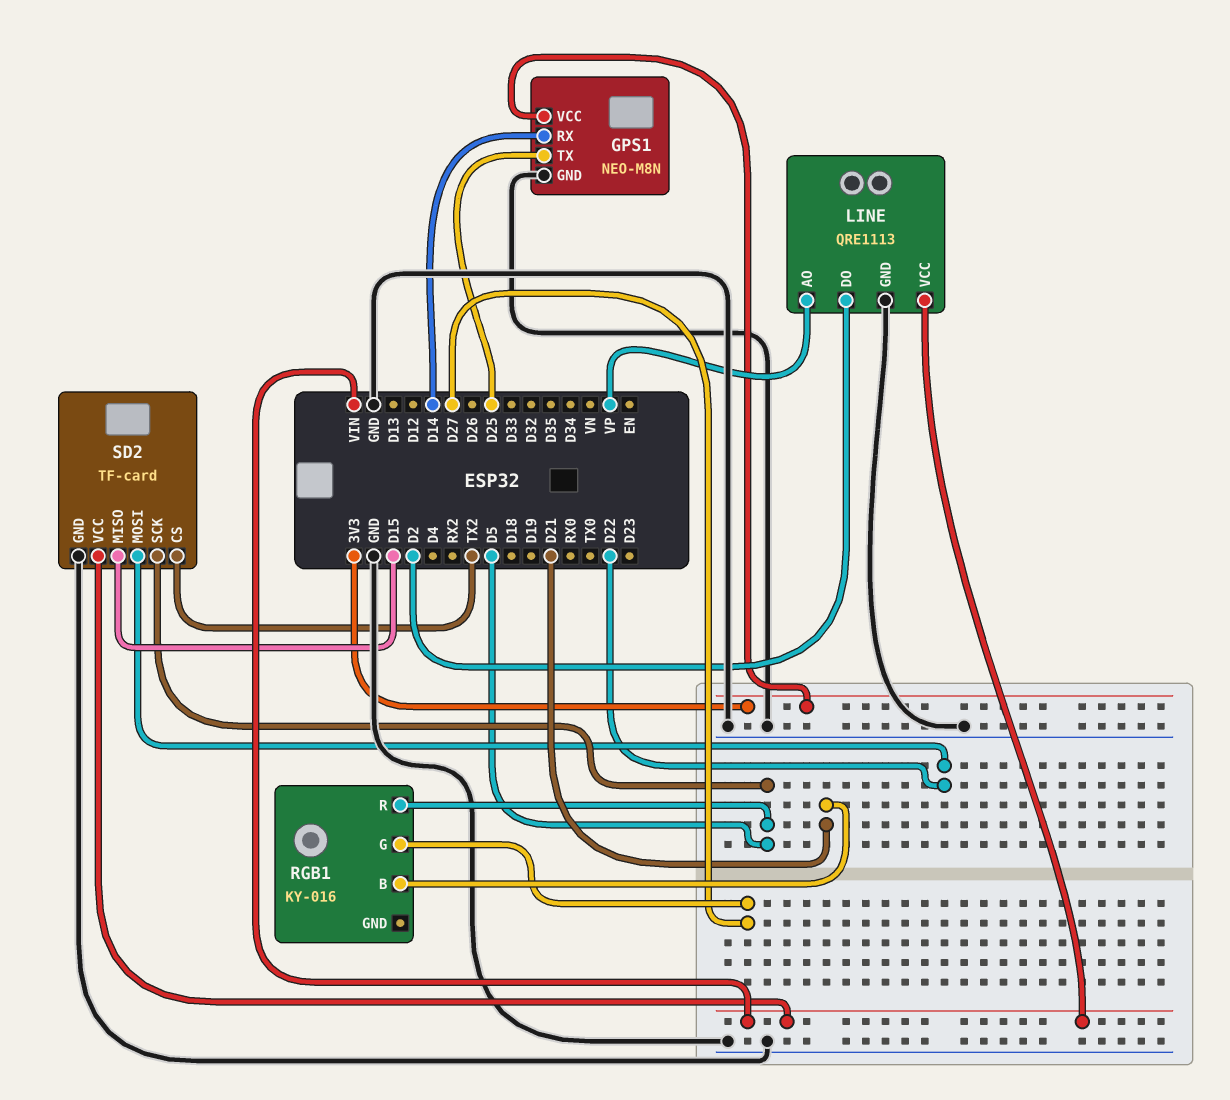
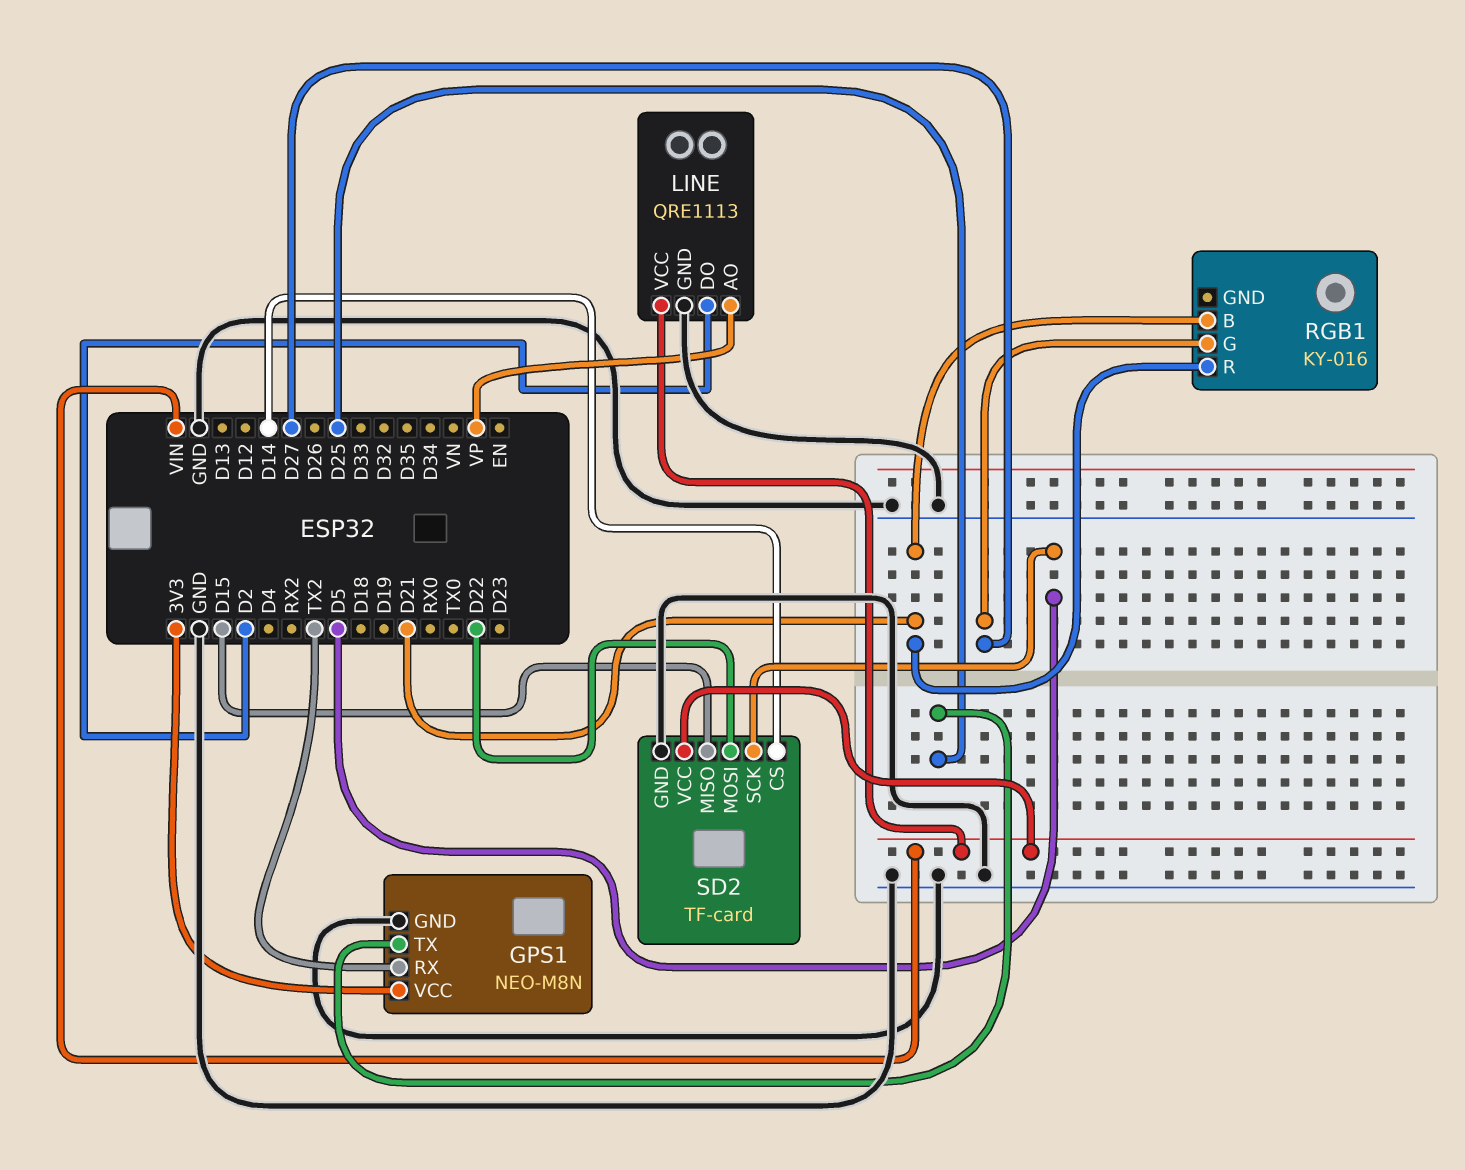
GPS1 pin RX: D14 -> TX2
RGB1 pin R: D5 -> D21
SD2 pin CS: TX2 -> D14

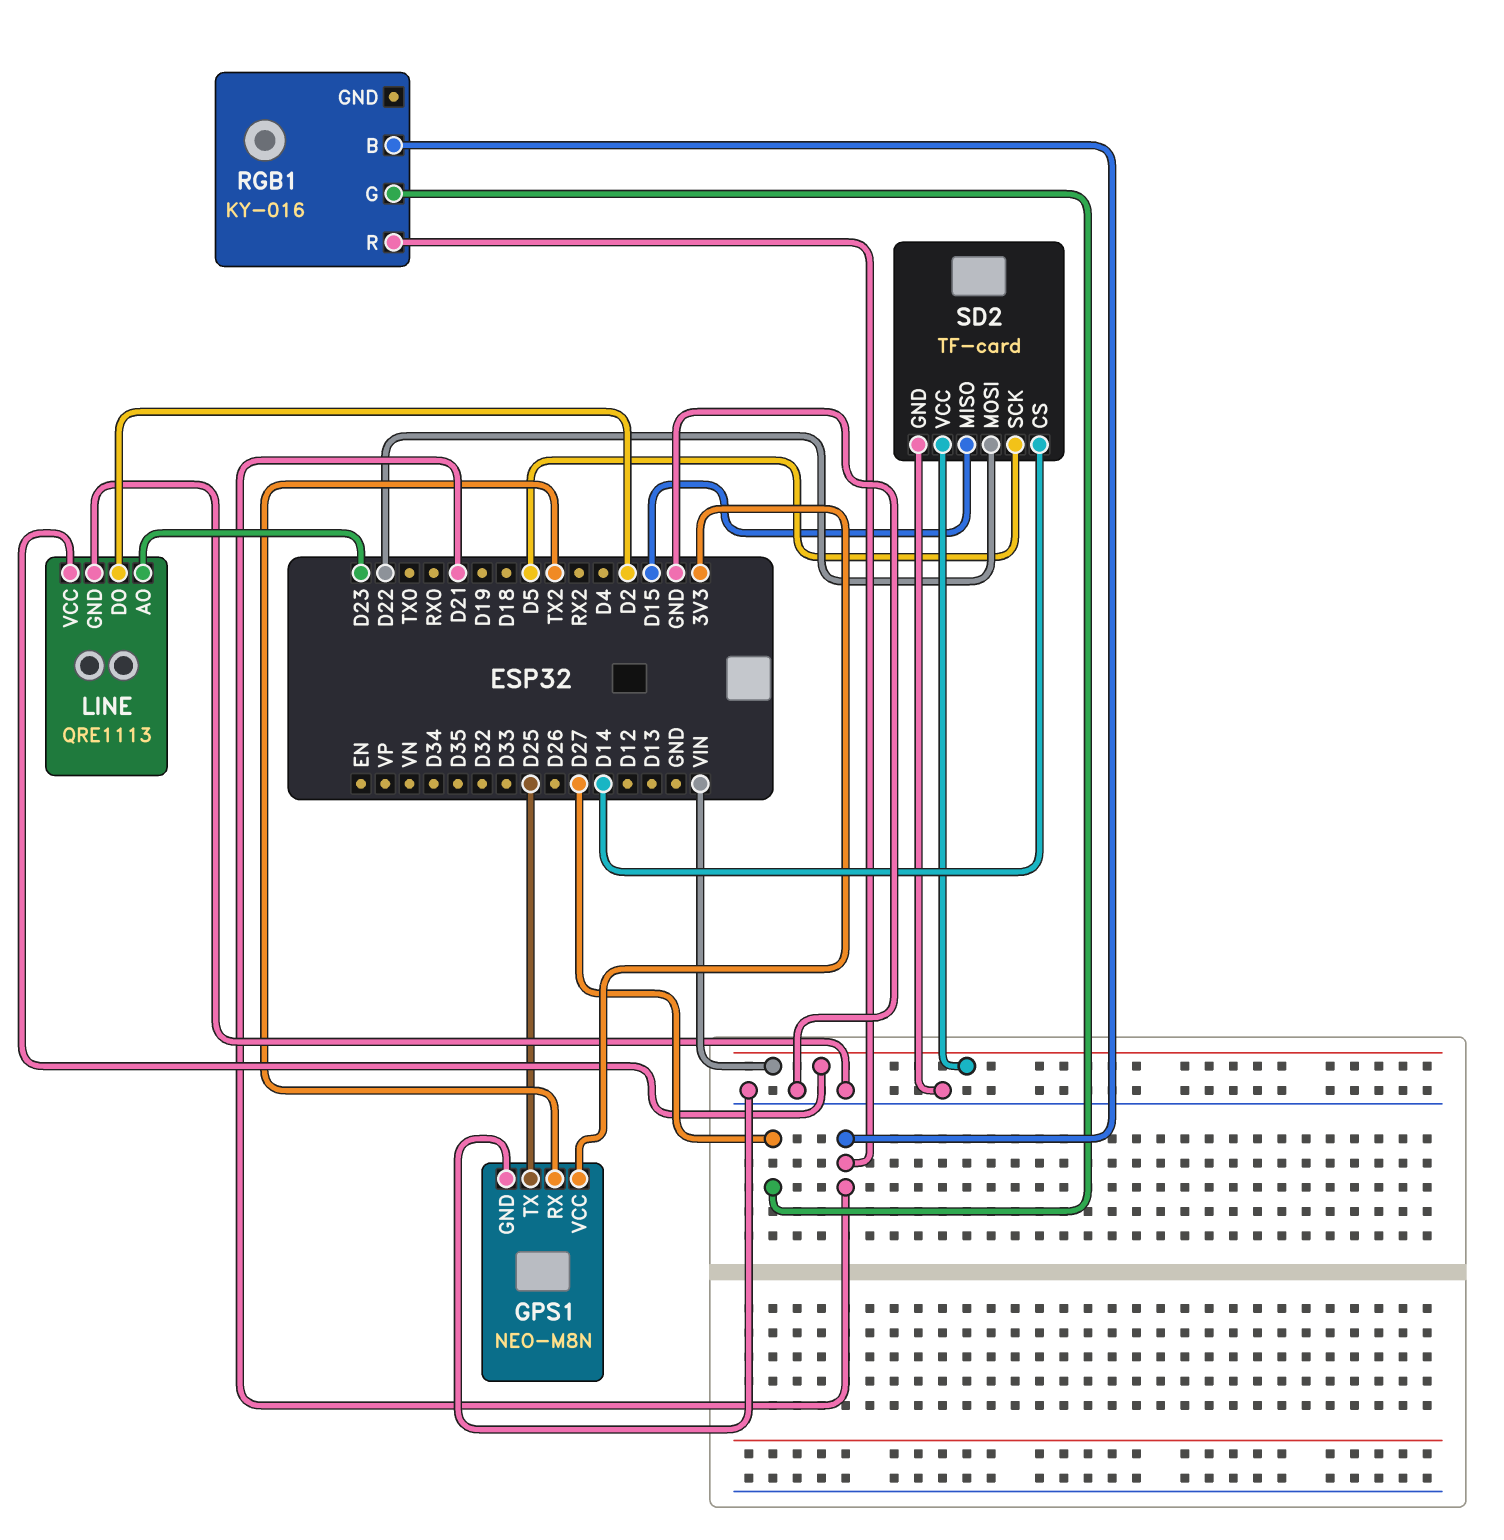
LINE pin AO: VP -> D23

